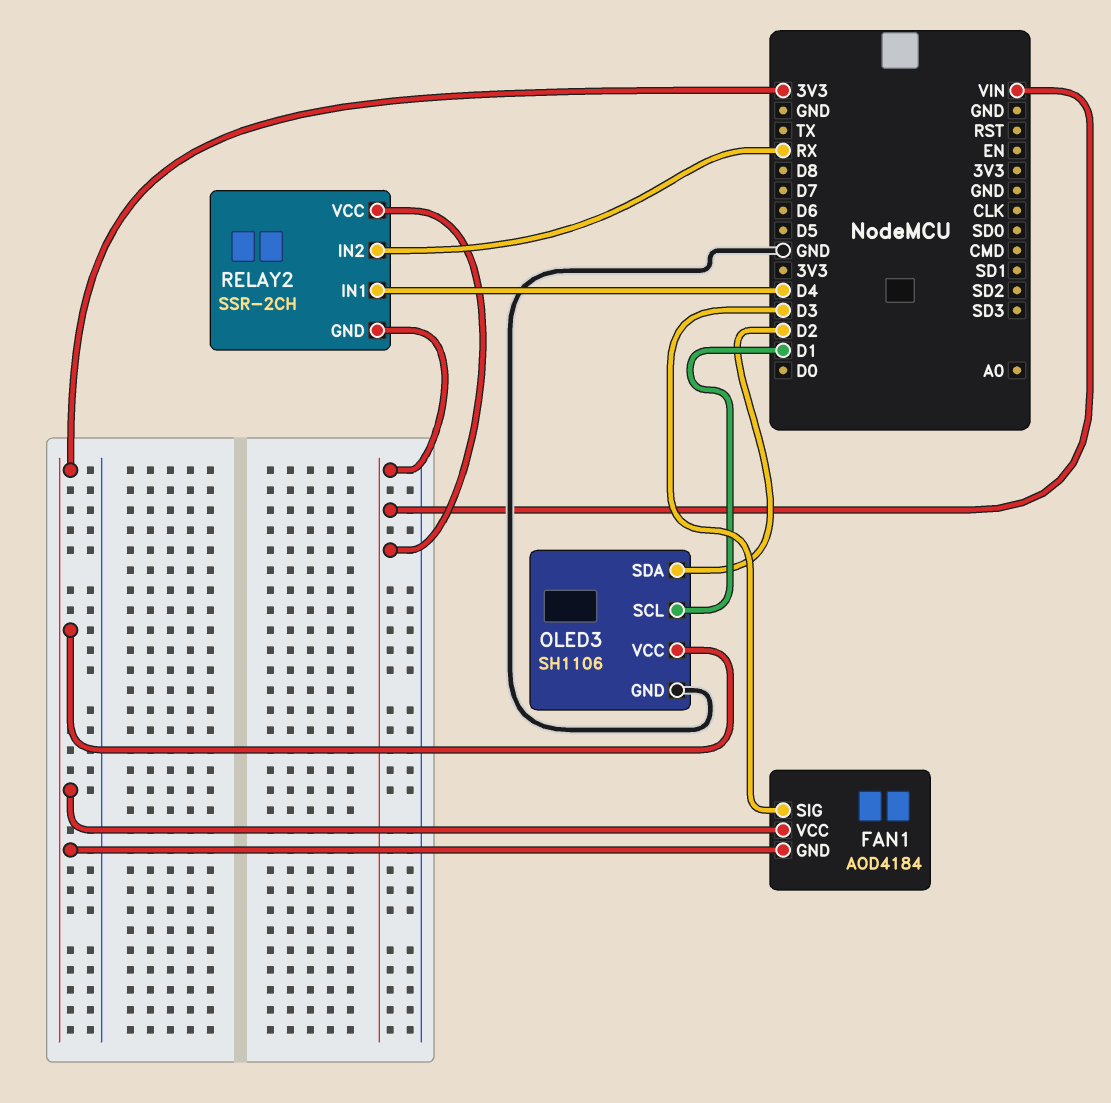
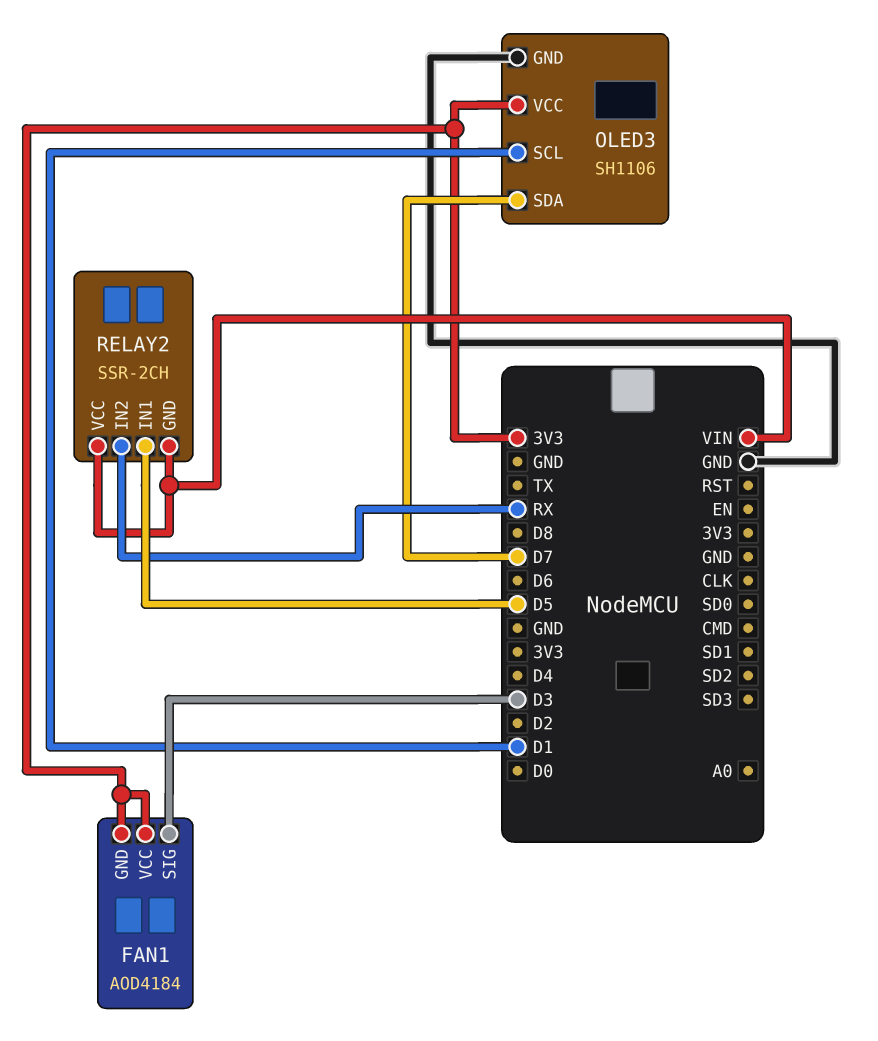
OLED3 pin SDA: D2 -> D7
RELAY2 pin IN1: D4 -> D5

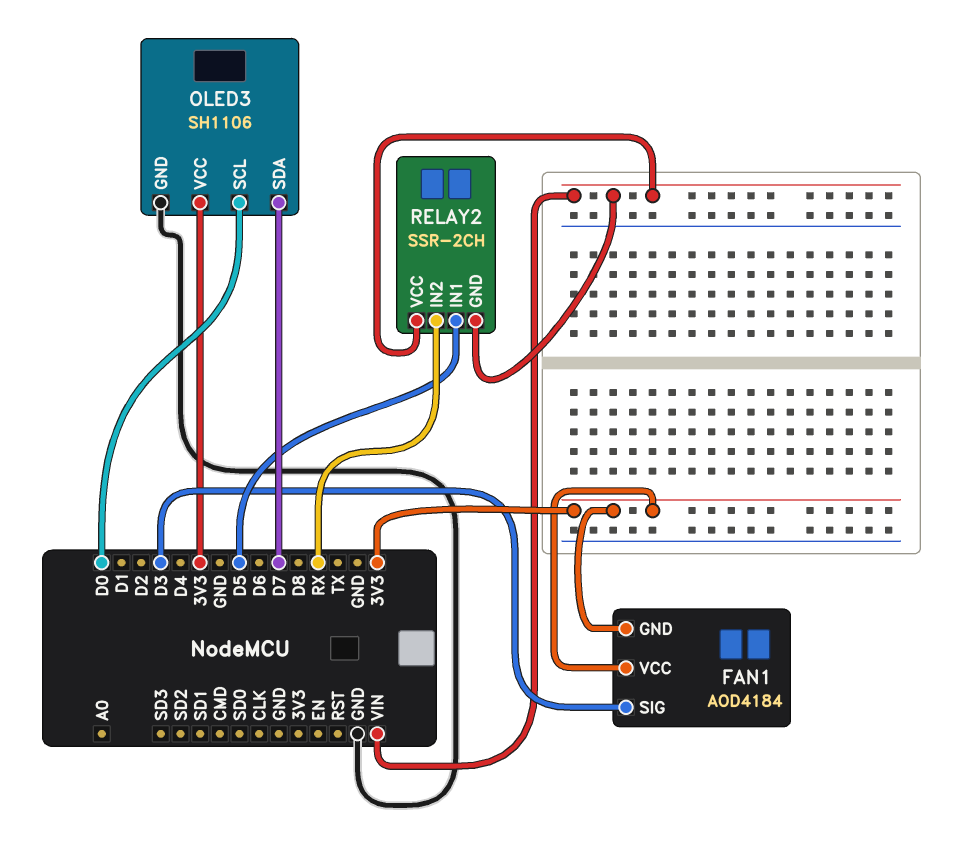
OLED3 pin SCL: D1 -> D0

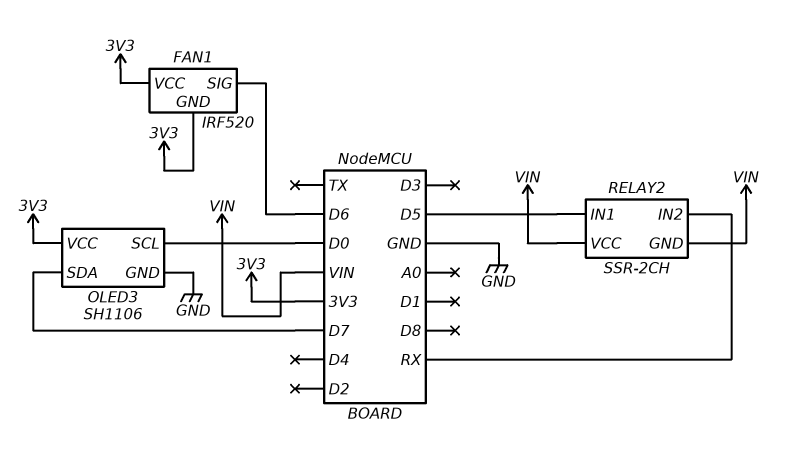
FAN1: AOD4184 -> IRF520
FAN1 pin SIG: D3 -> D6

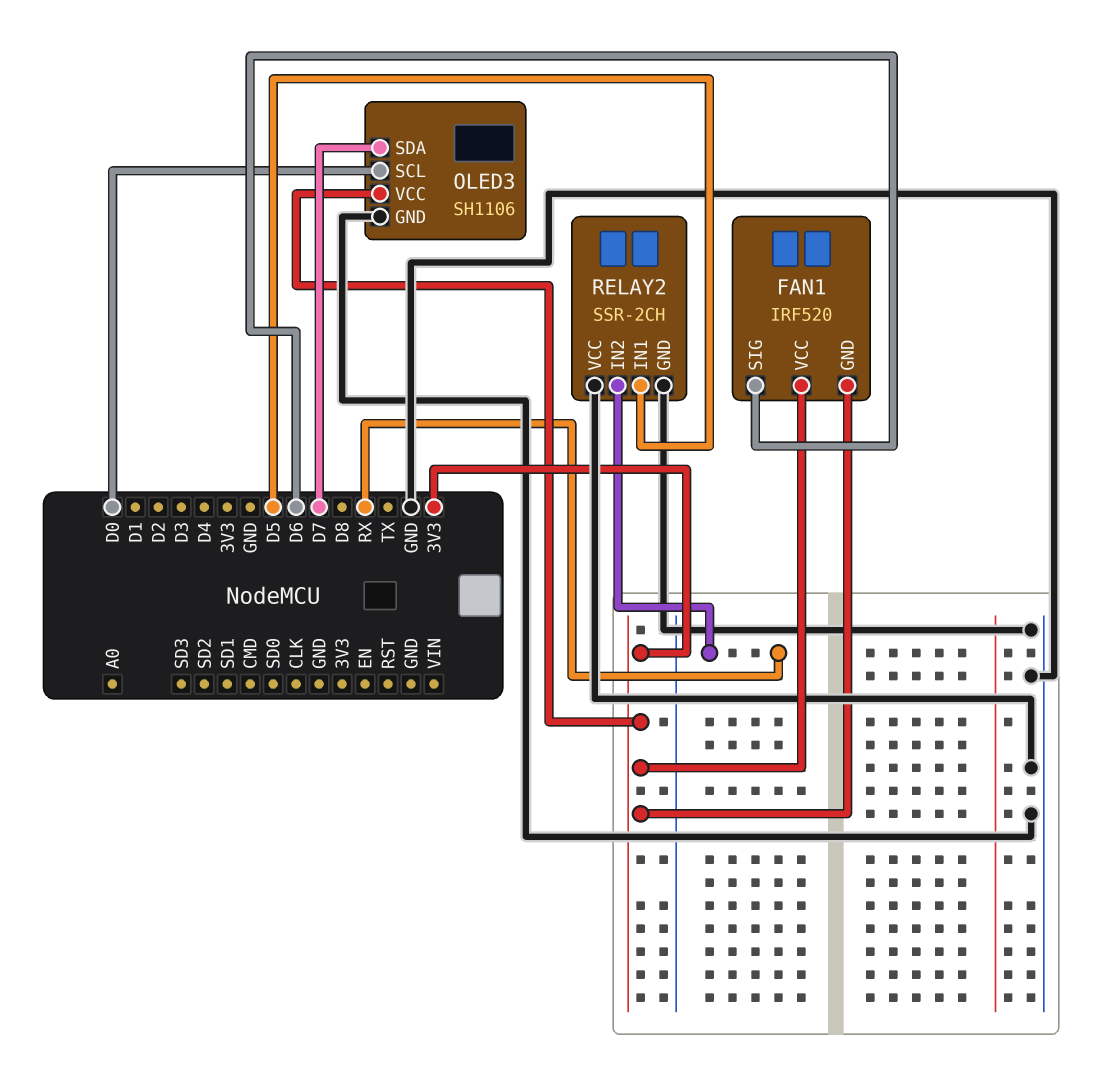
RELAY2 pin GND: VIN -> GND
RELAY2 pin VCC: VIN -> GND

